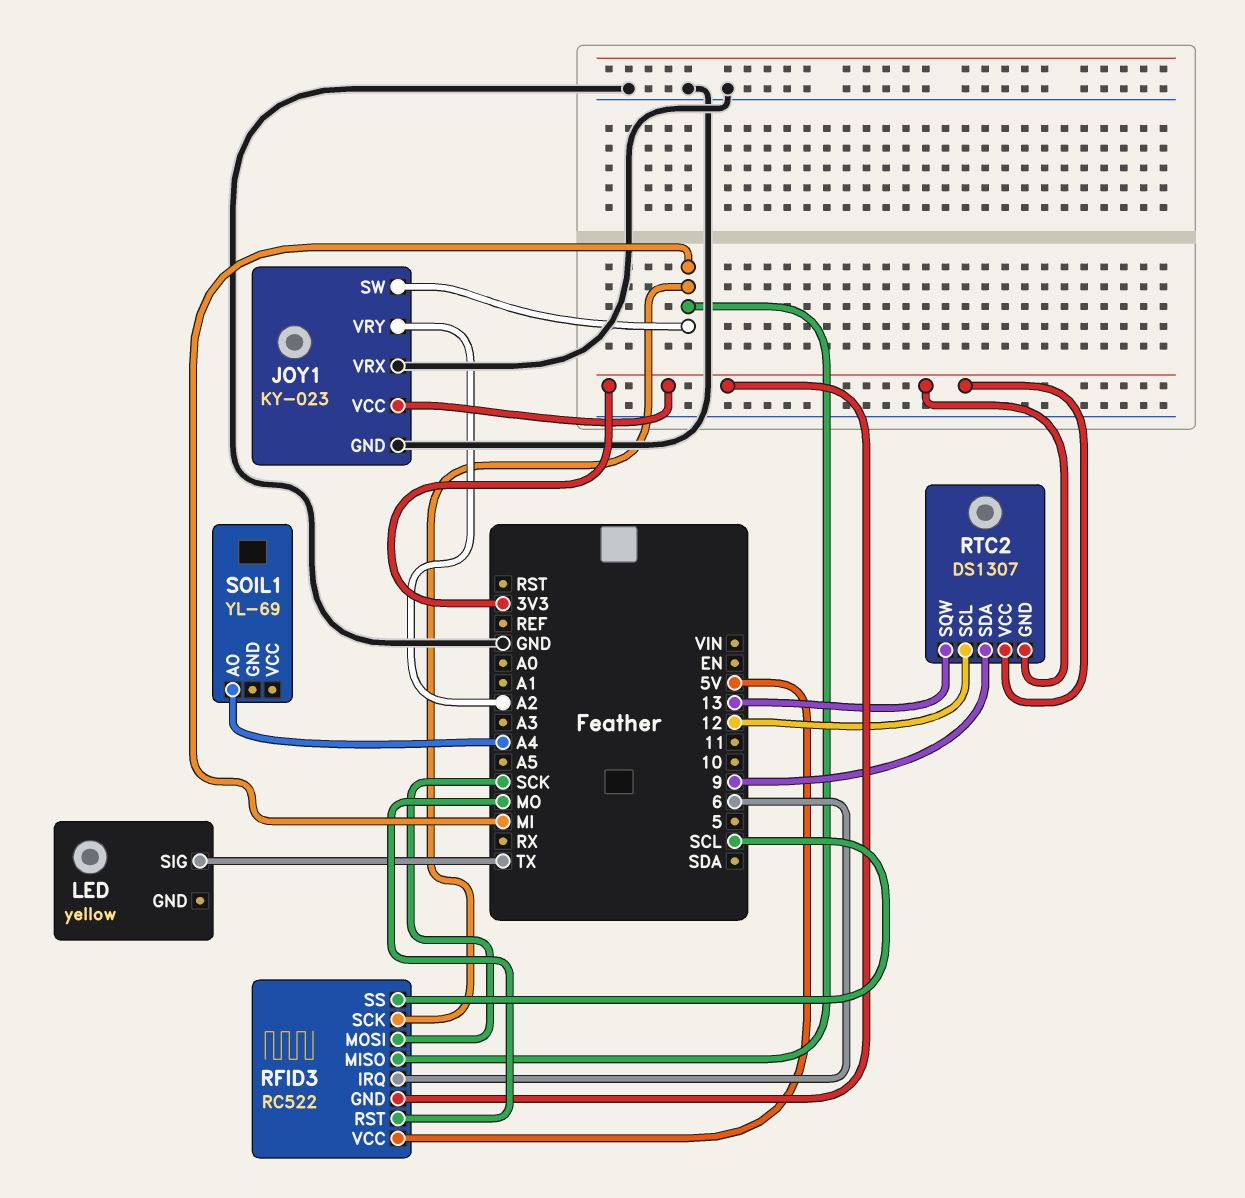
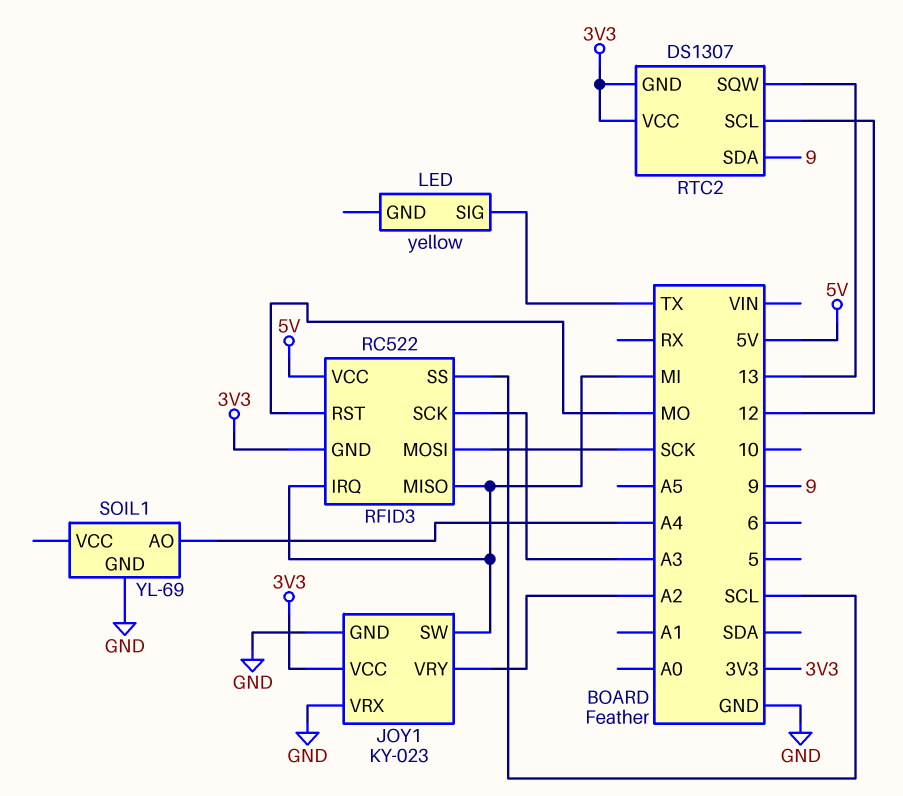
RFID3 pin IRQ: 6 -> MI
RFID3 pin SCK: MI -> A3
SOIL1 pin GND: none -> GND

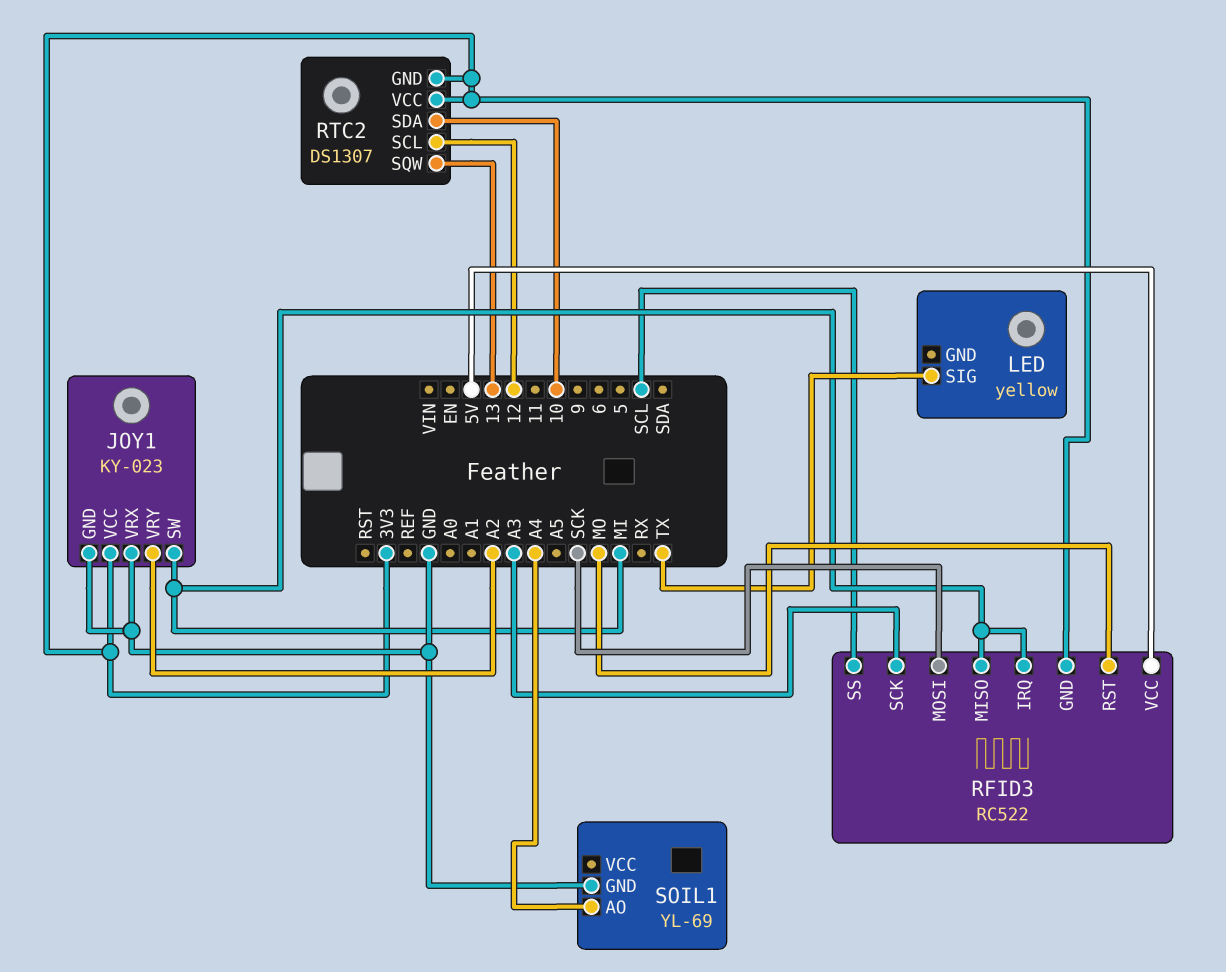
RTC2 pin SDA: 9 -> 10

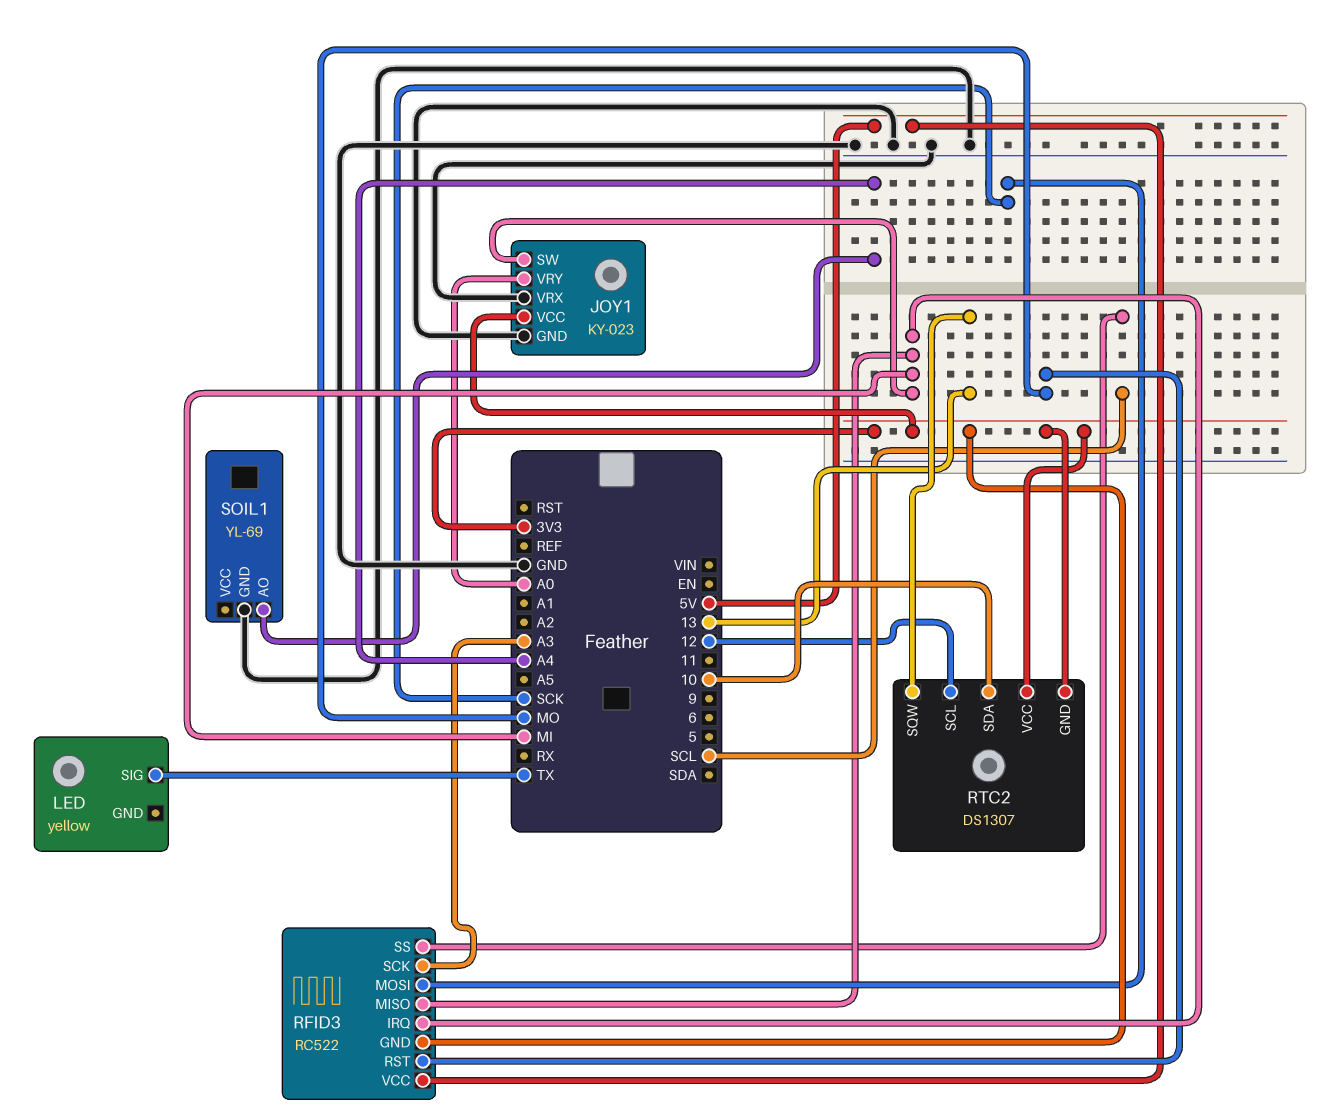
JOY1 pin VRY: A2 -> A0

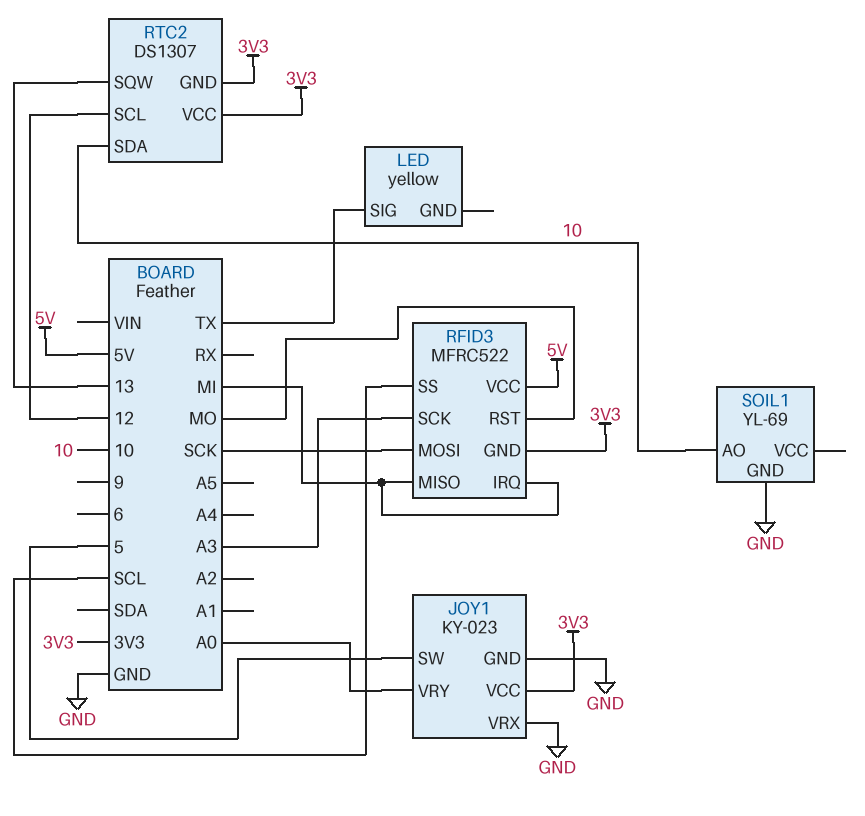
JOY1 pin SW: MI -> 5
RFID3: RC522 -> MFRC522
SOIL1 pin AO: A4 -> 10

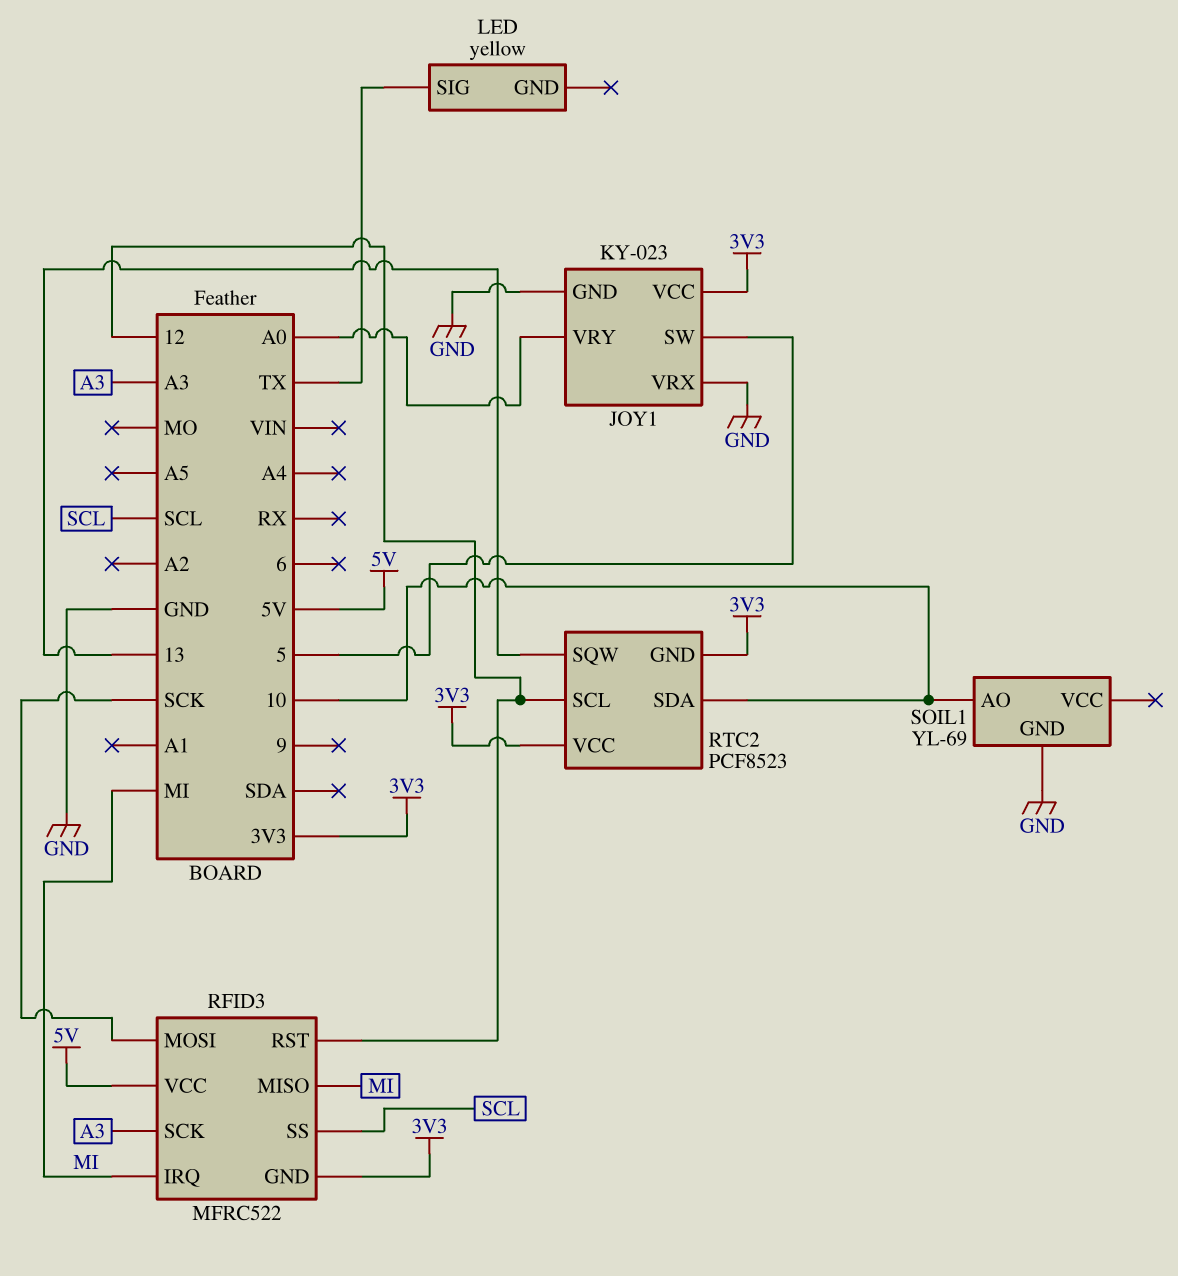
RFID3 pin RST: MO -> 12
RTC2: DS1307 -> PCF8523

